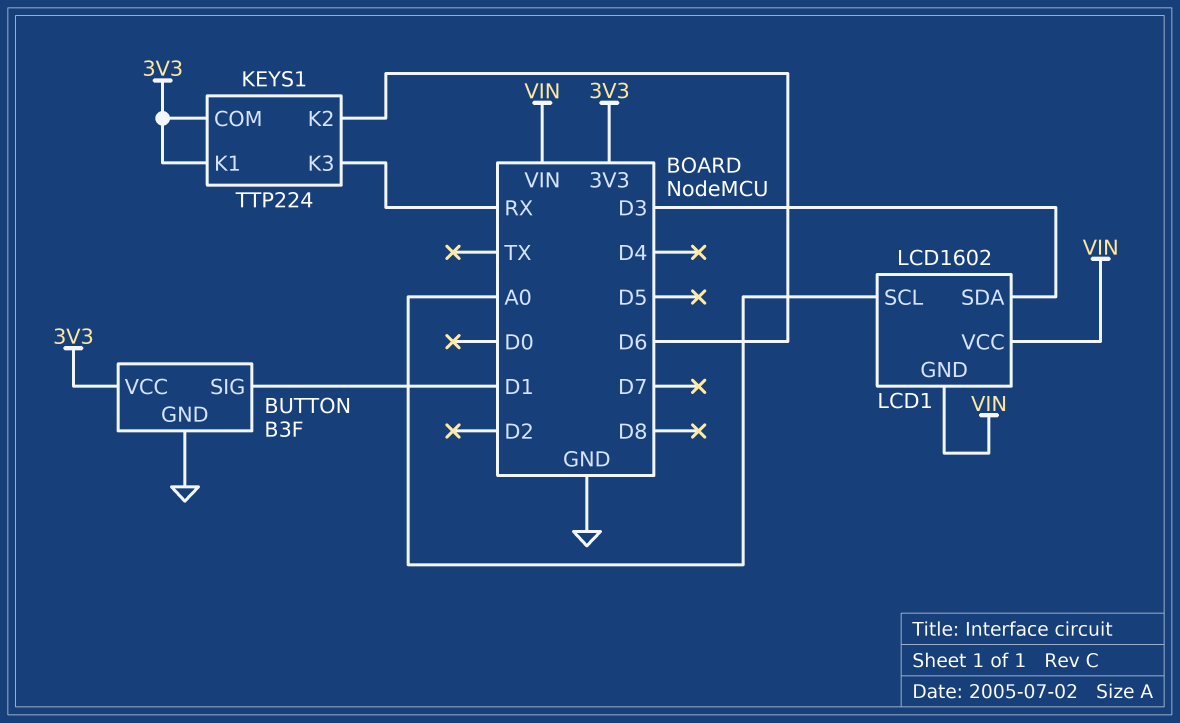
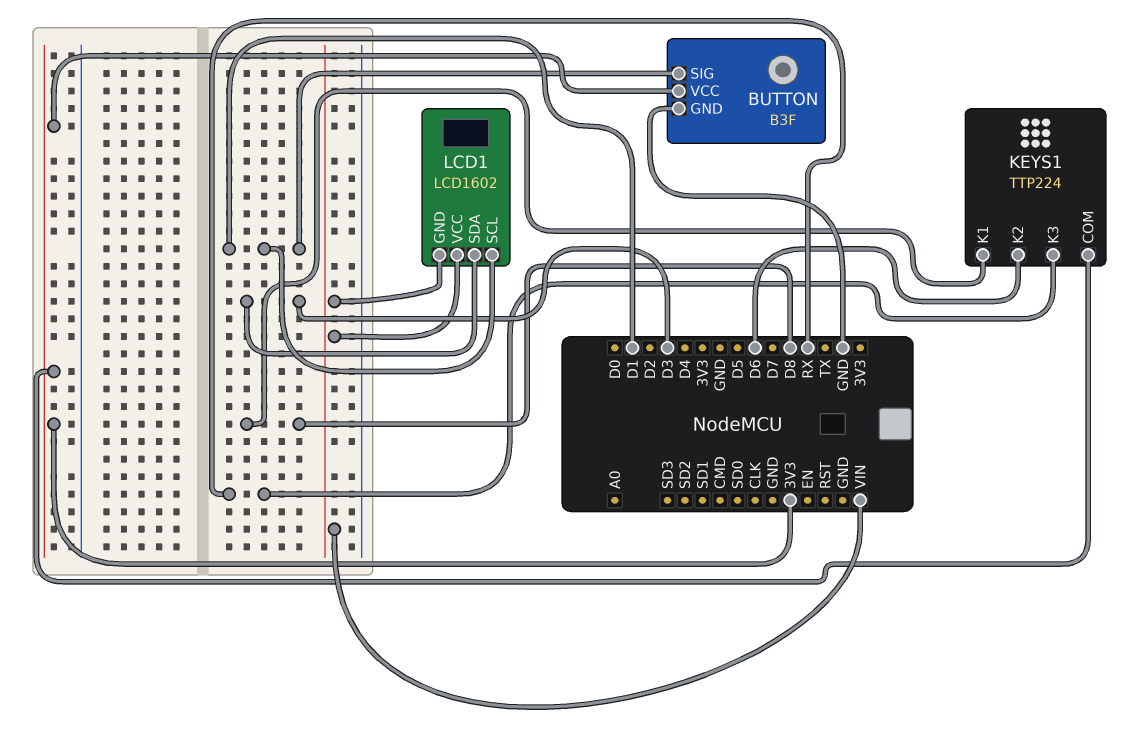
KEYS1 pin K1: 3V3 -> D8
LCD1 pin SCL: A0 -> D1

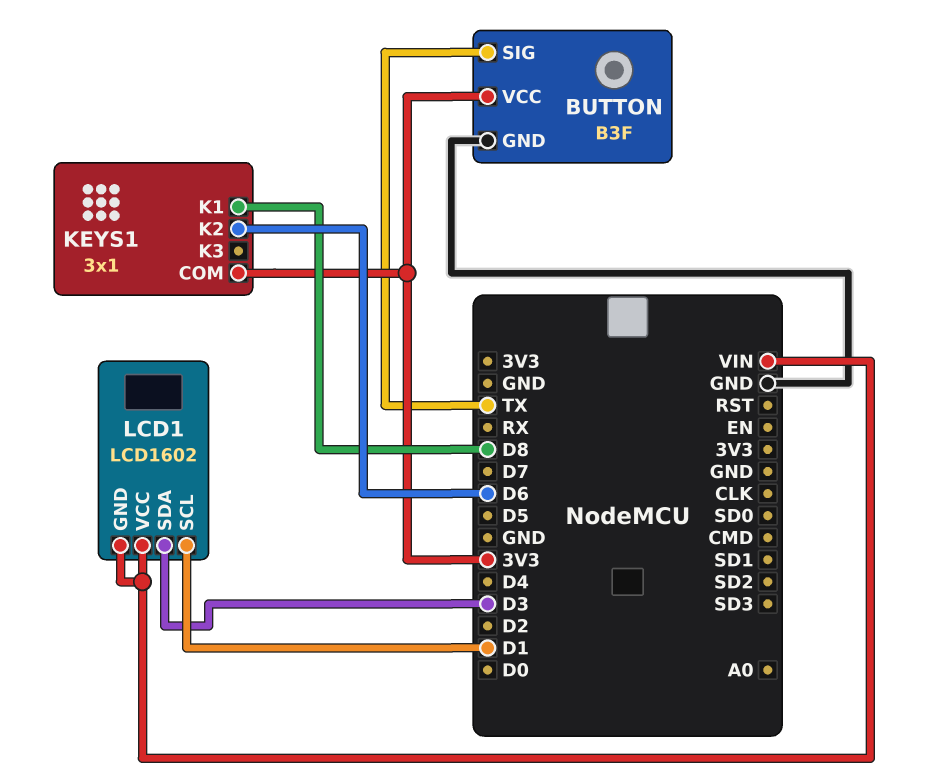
BUTTON pin SIG: D1 -> TX
KEYS1: TTP224 -> 3x1
KEYS1 pin K3: RX -> none

